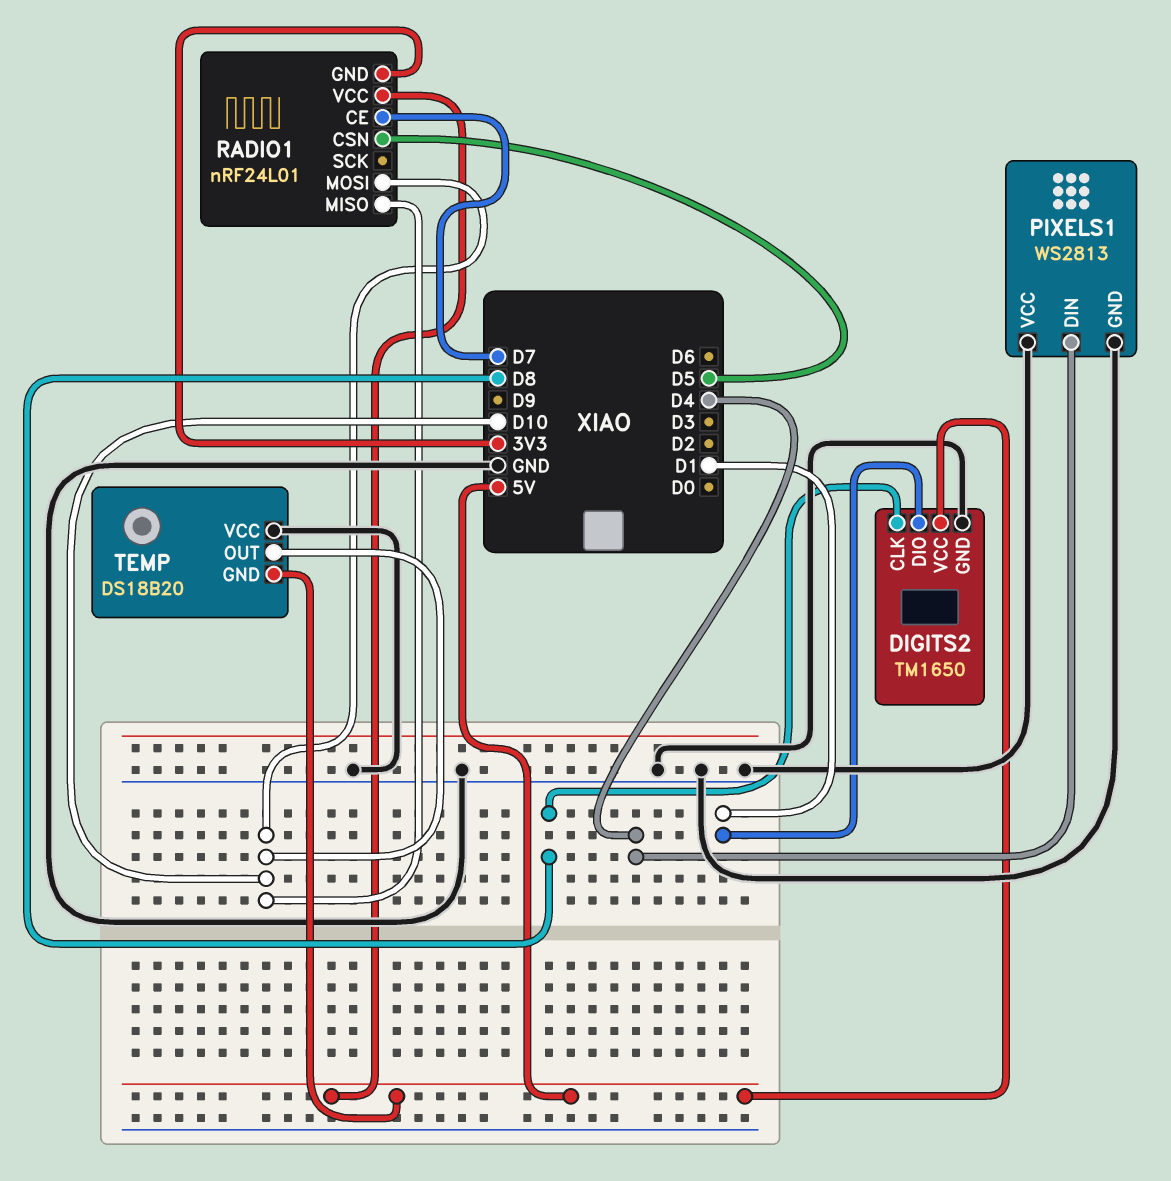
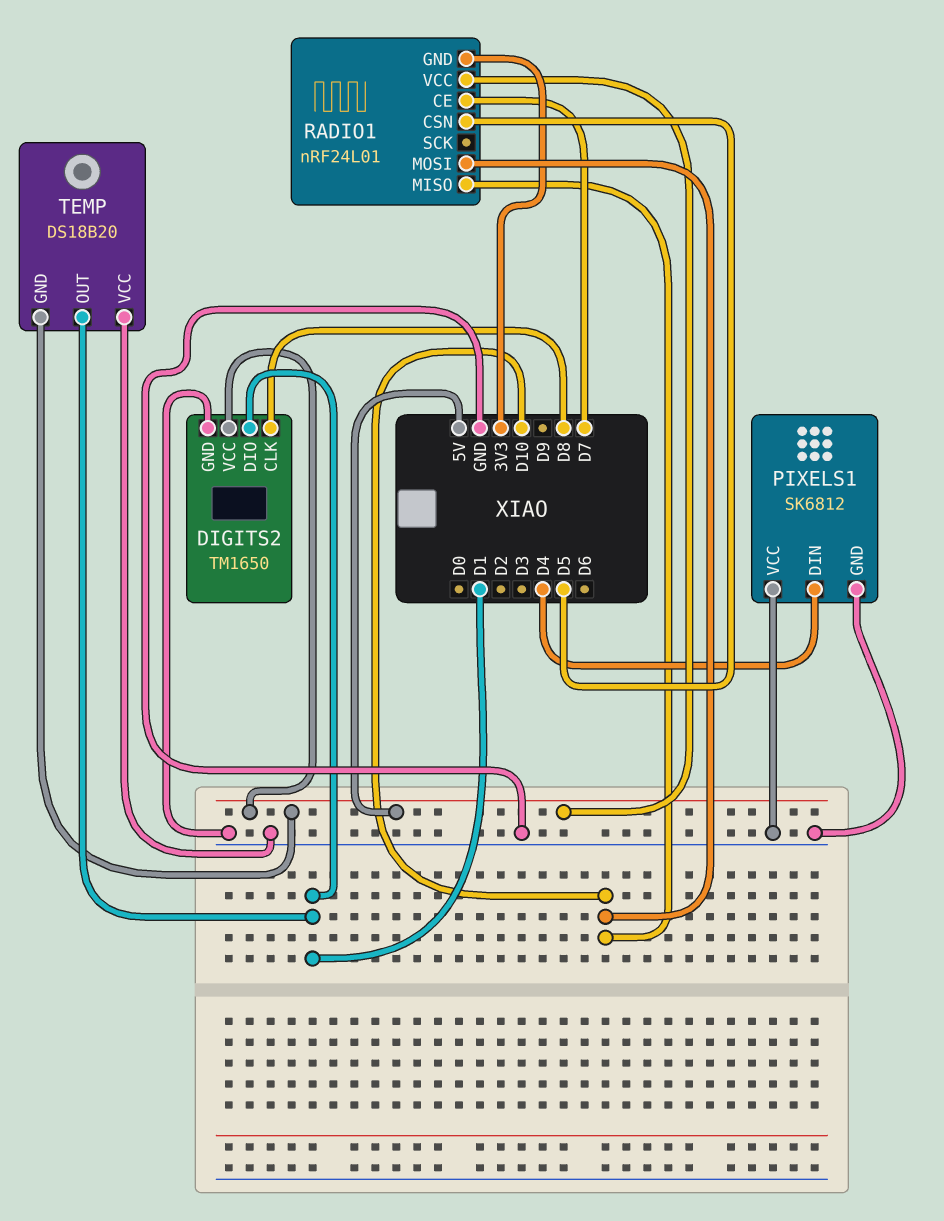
PIXELS1: WS2813 -> SK6812
TEMP pin OUT: D10 -> D1

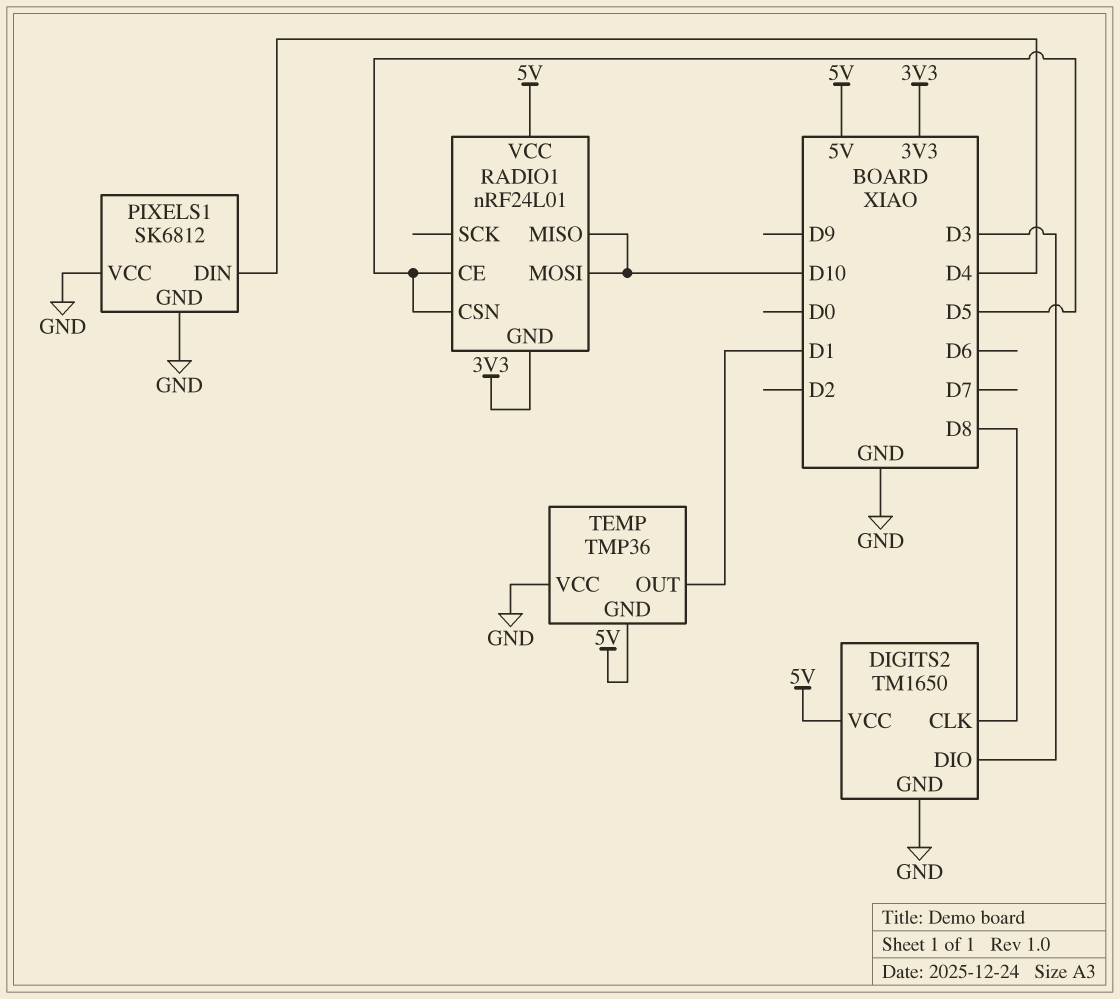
DIGITS2 pin DIO: D1 -> D3
RADIO1 pin CE: D7 -> D5
TEMP: DS18B20 -> TMP36

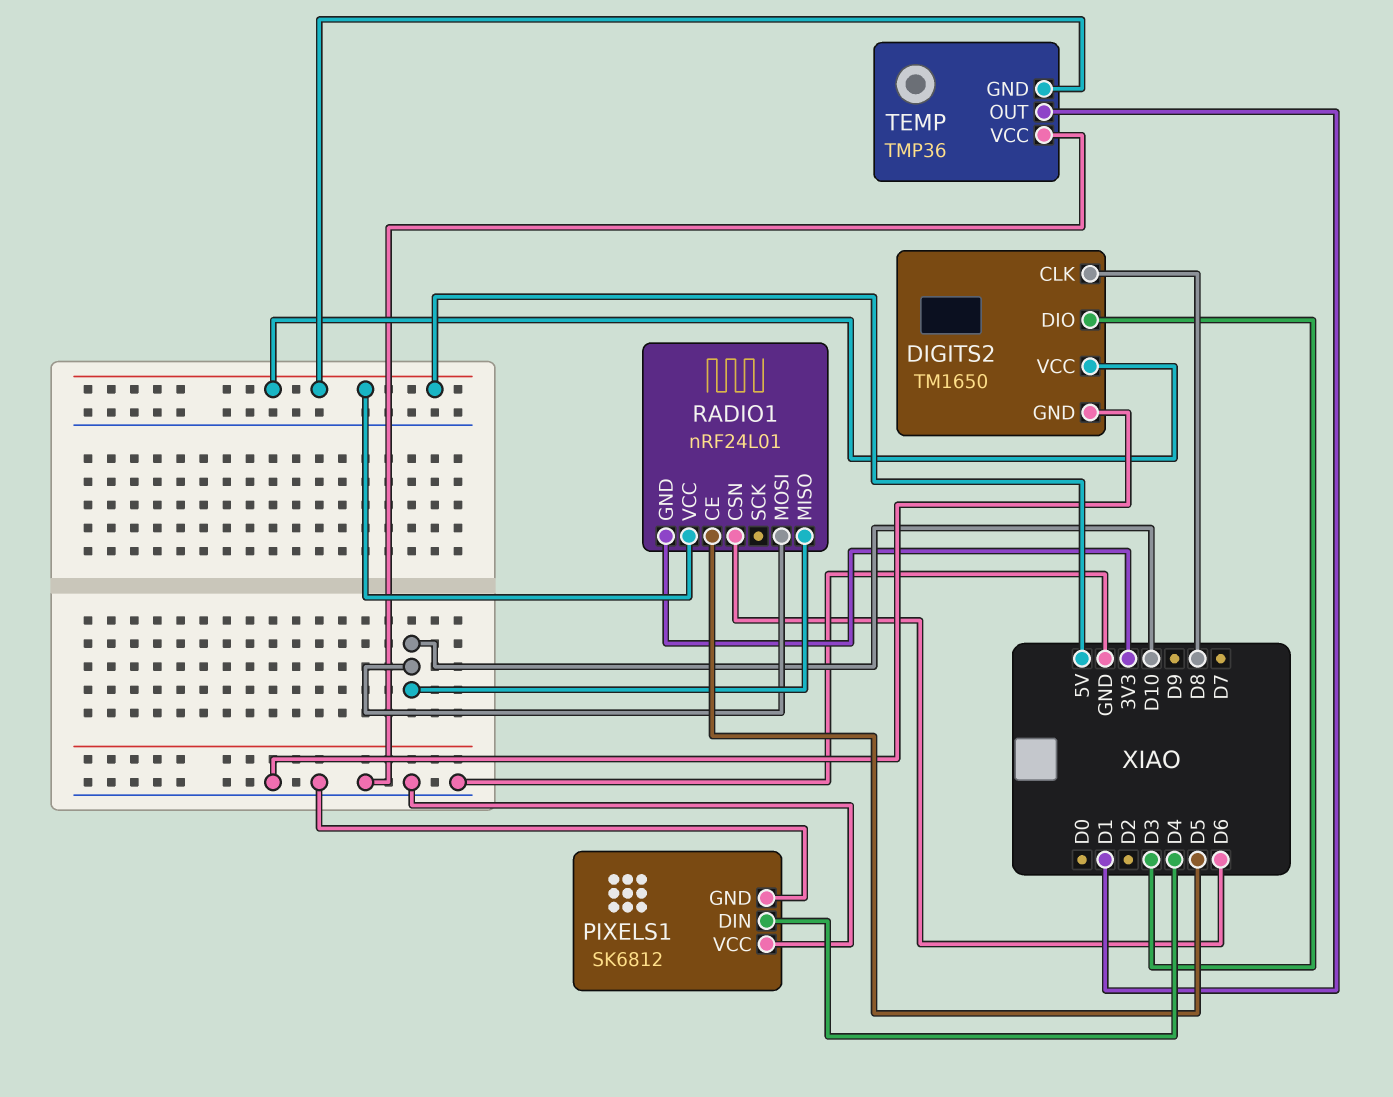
RADIO1 pin CSN: D5 -> D6

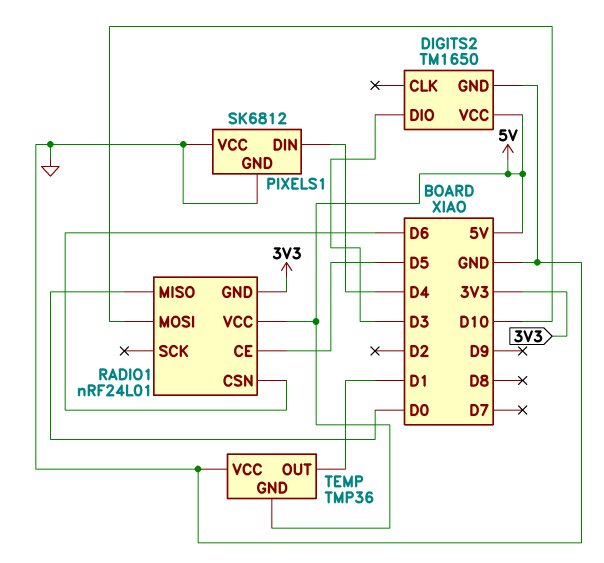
DIGITS2 pin CLK: D8 -> none
RADIO1 pin MISO: D10 -> D0

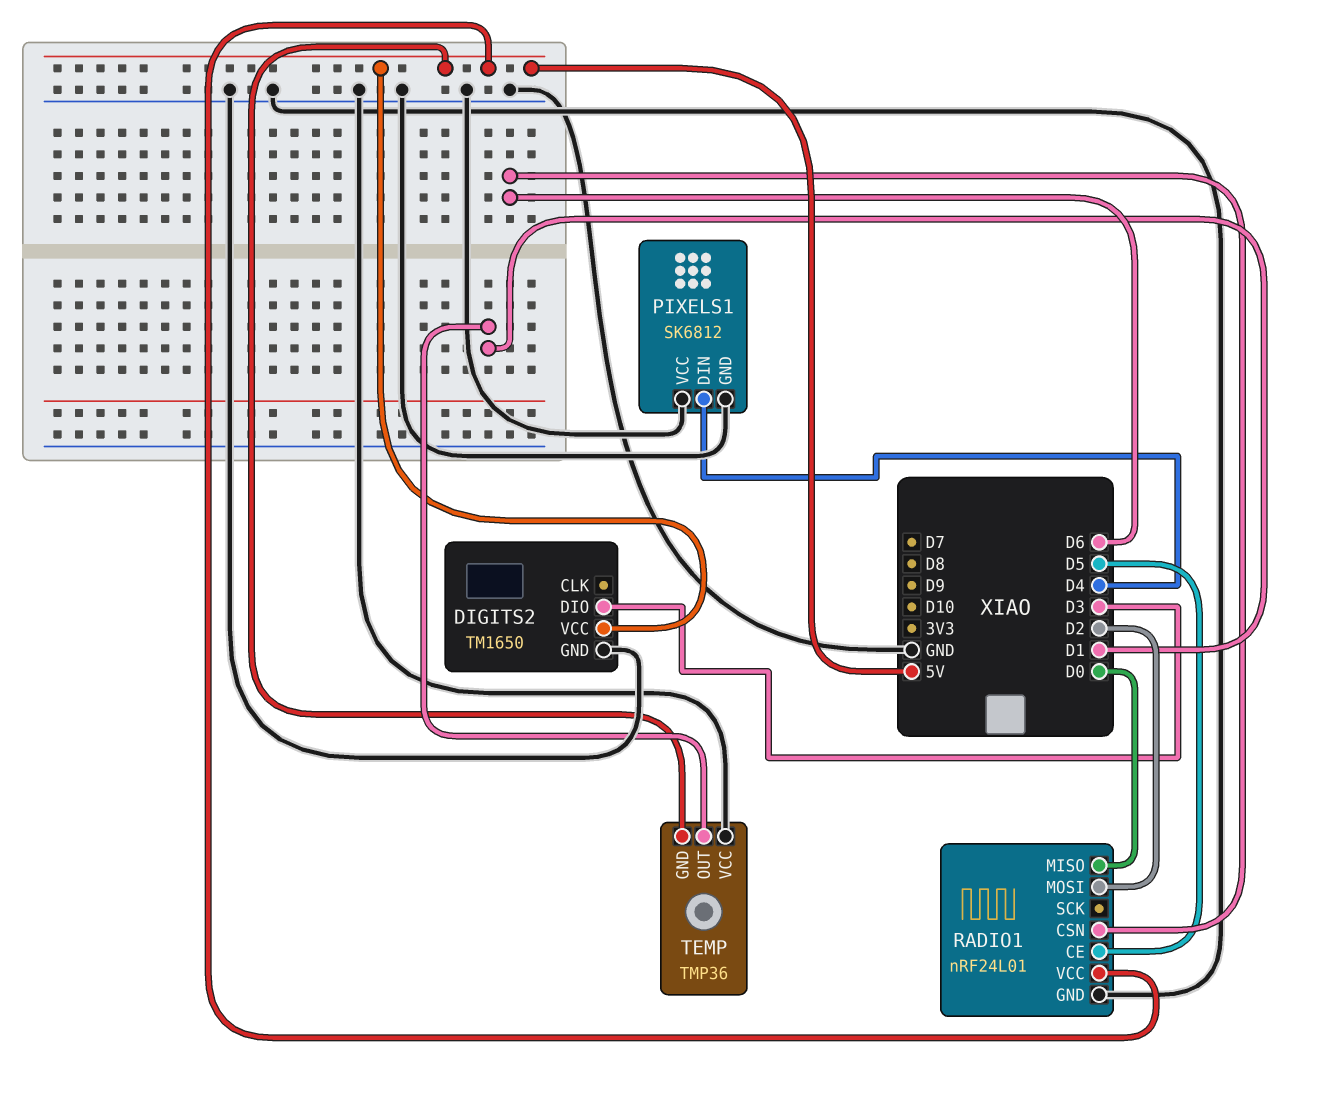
RADIO1 pin GND: 3V3 -> GND
RADIO1 pin MOSI: D10 -> D2

